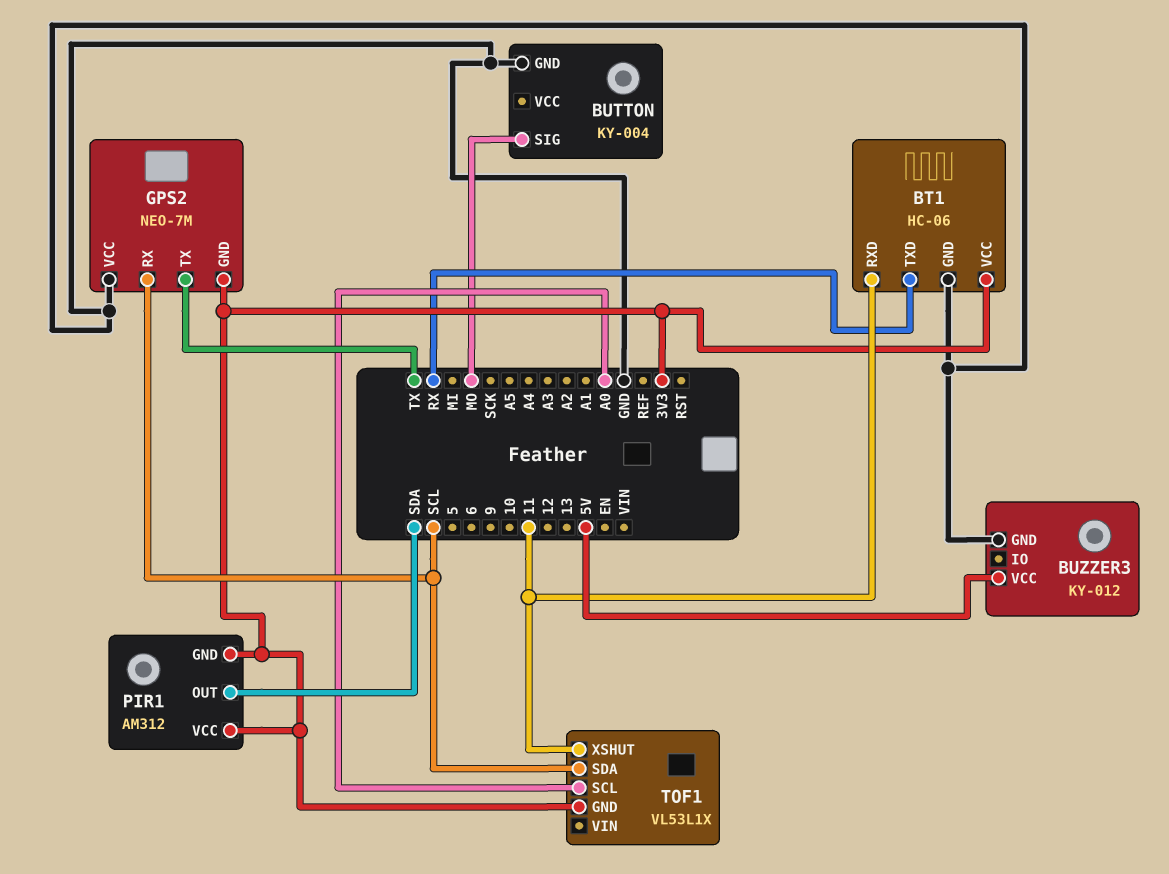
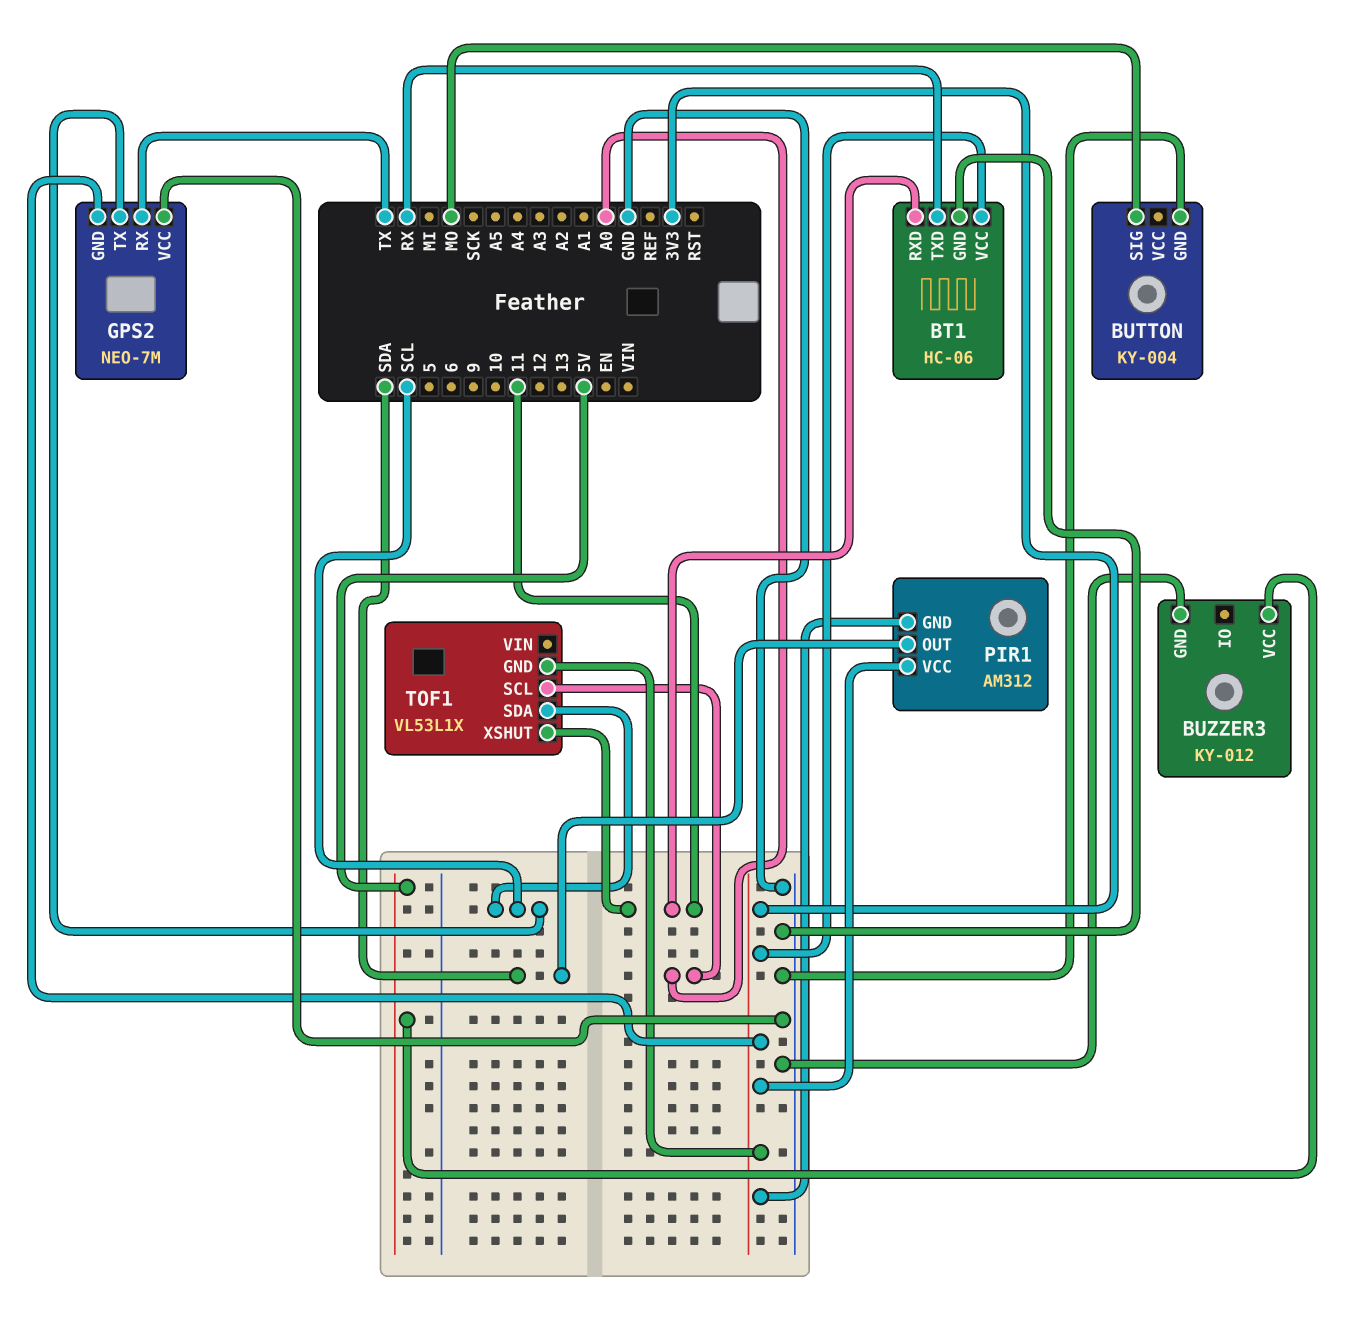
GPS2 pin RX: SCL -> TX
GPS2 pin TX: TX -> SCL

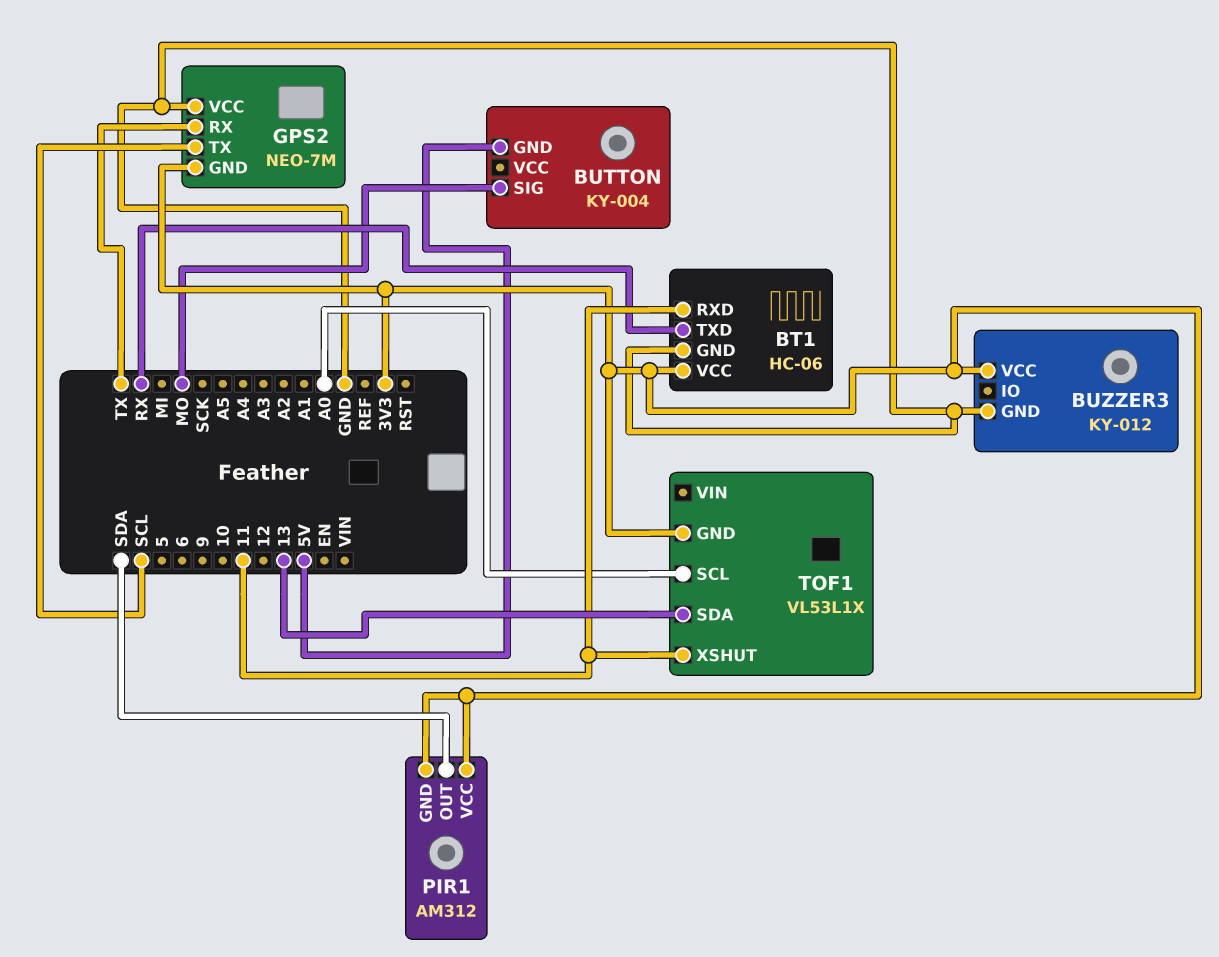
BUTTON pin GND: GND -> 5V
BUZZER3 pin VCC: 5V -> 3V3
TOF1 pin SDA: SCL -> 13

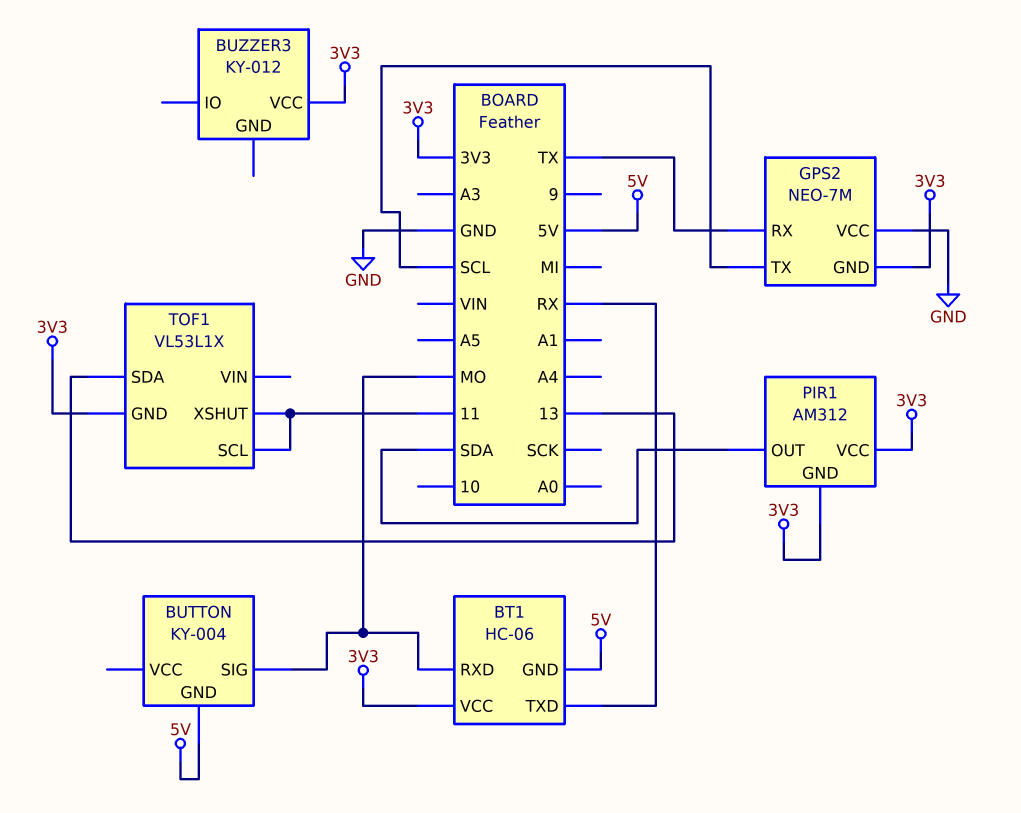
BT1 pin GND: GND -> 5V
BT1 pin RXD: 11 -> MO
BUZZER3 pin GND: GND -> none
TOF1 pin SCL: A0 -> 11

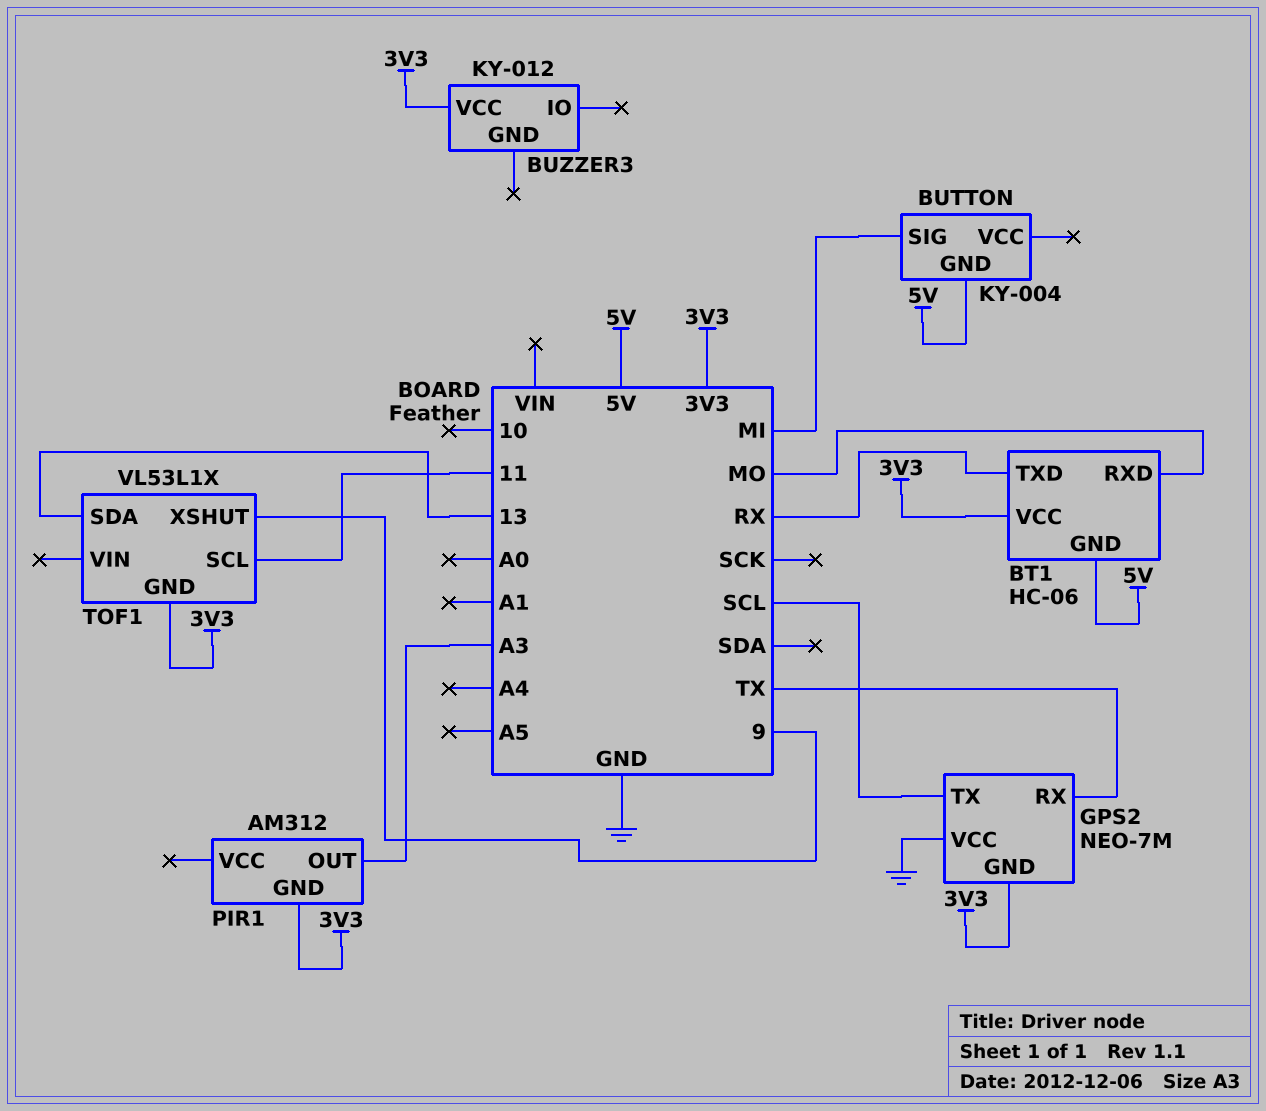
BUTTON pin SIG: MO -> MI
PIR1 pin OUT: SDA -> A3
PIR1 pin VCC: 3V3 -> none
TOF1 pin XSHUT: 11 -> 9

